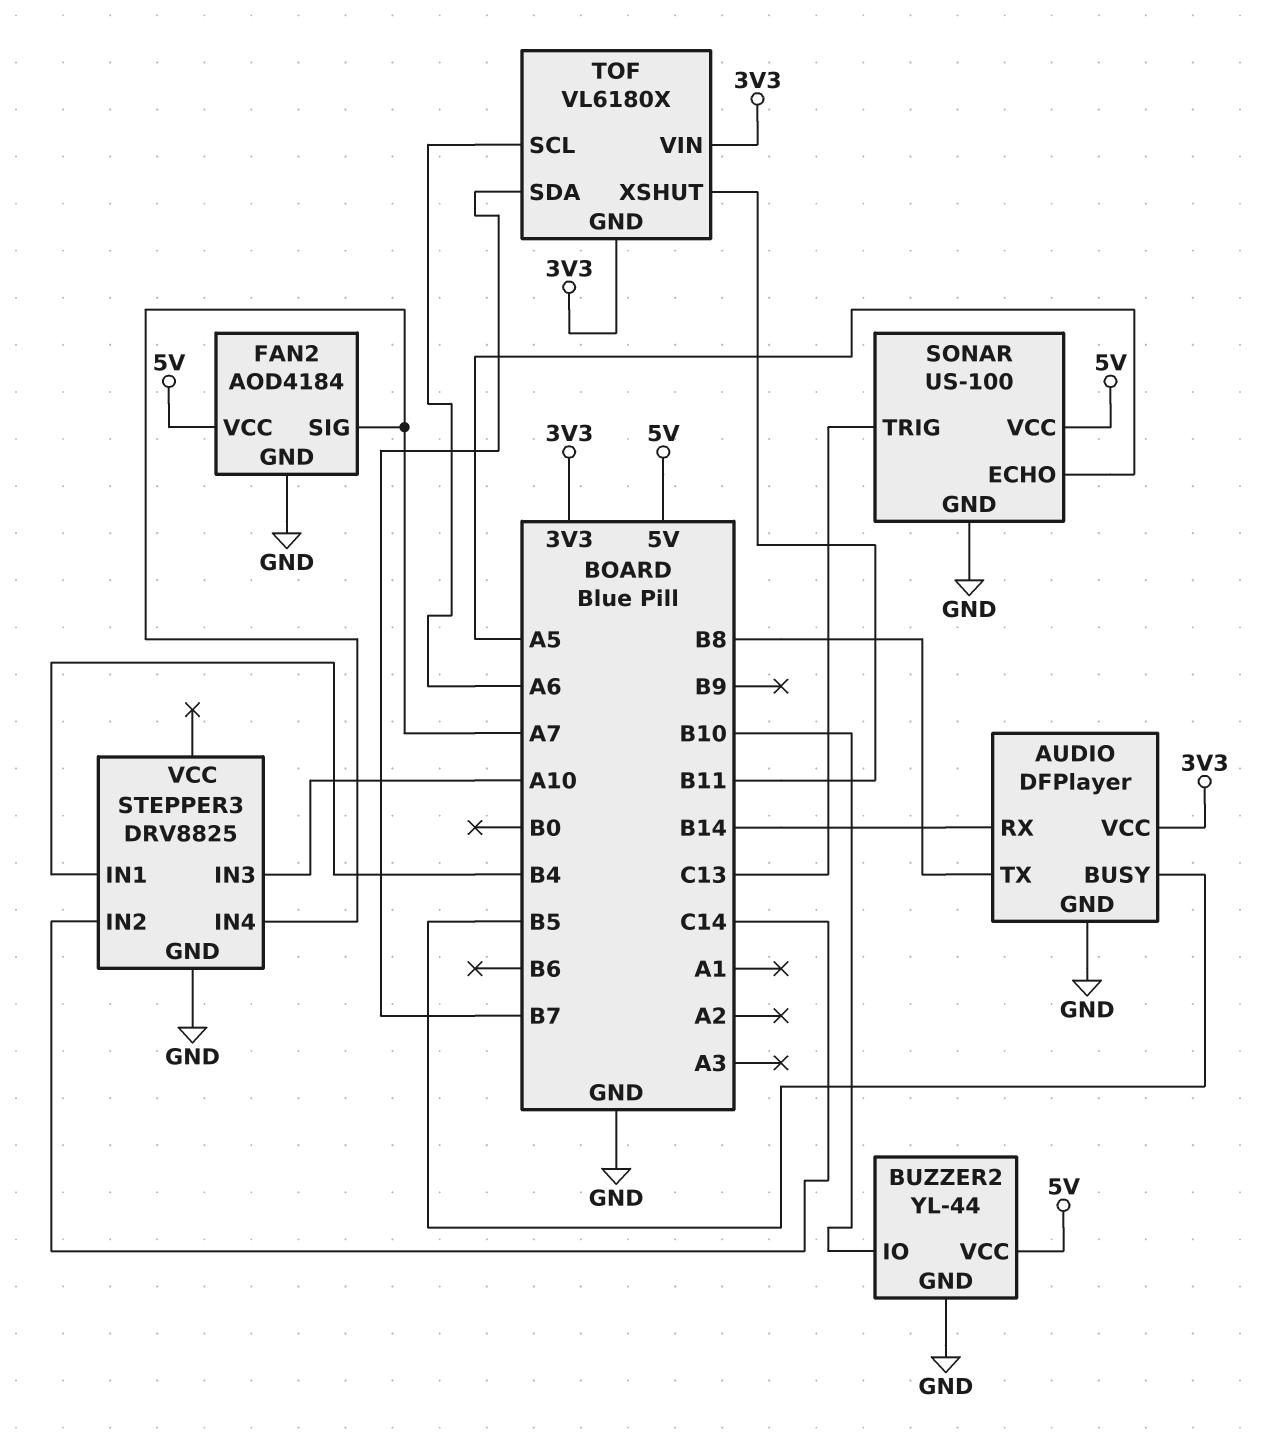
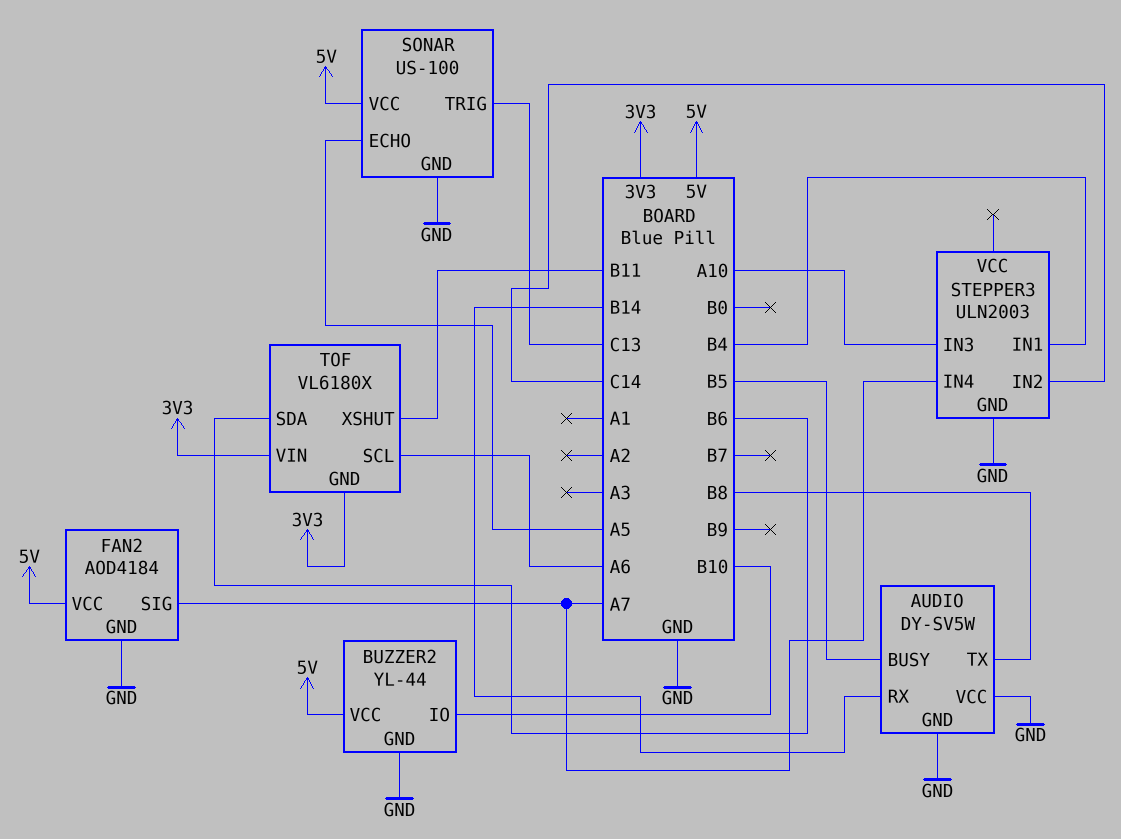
AUDIO: DFPlayer -> DY-SV5W
AUDIO pin VCC: 3V3 -> GND
STEPPER3: DRV8825 -> ULN2003
TOF pin SDA: B7 -> B6

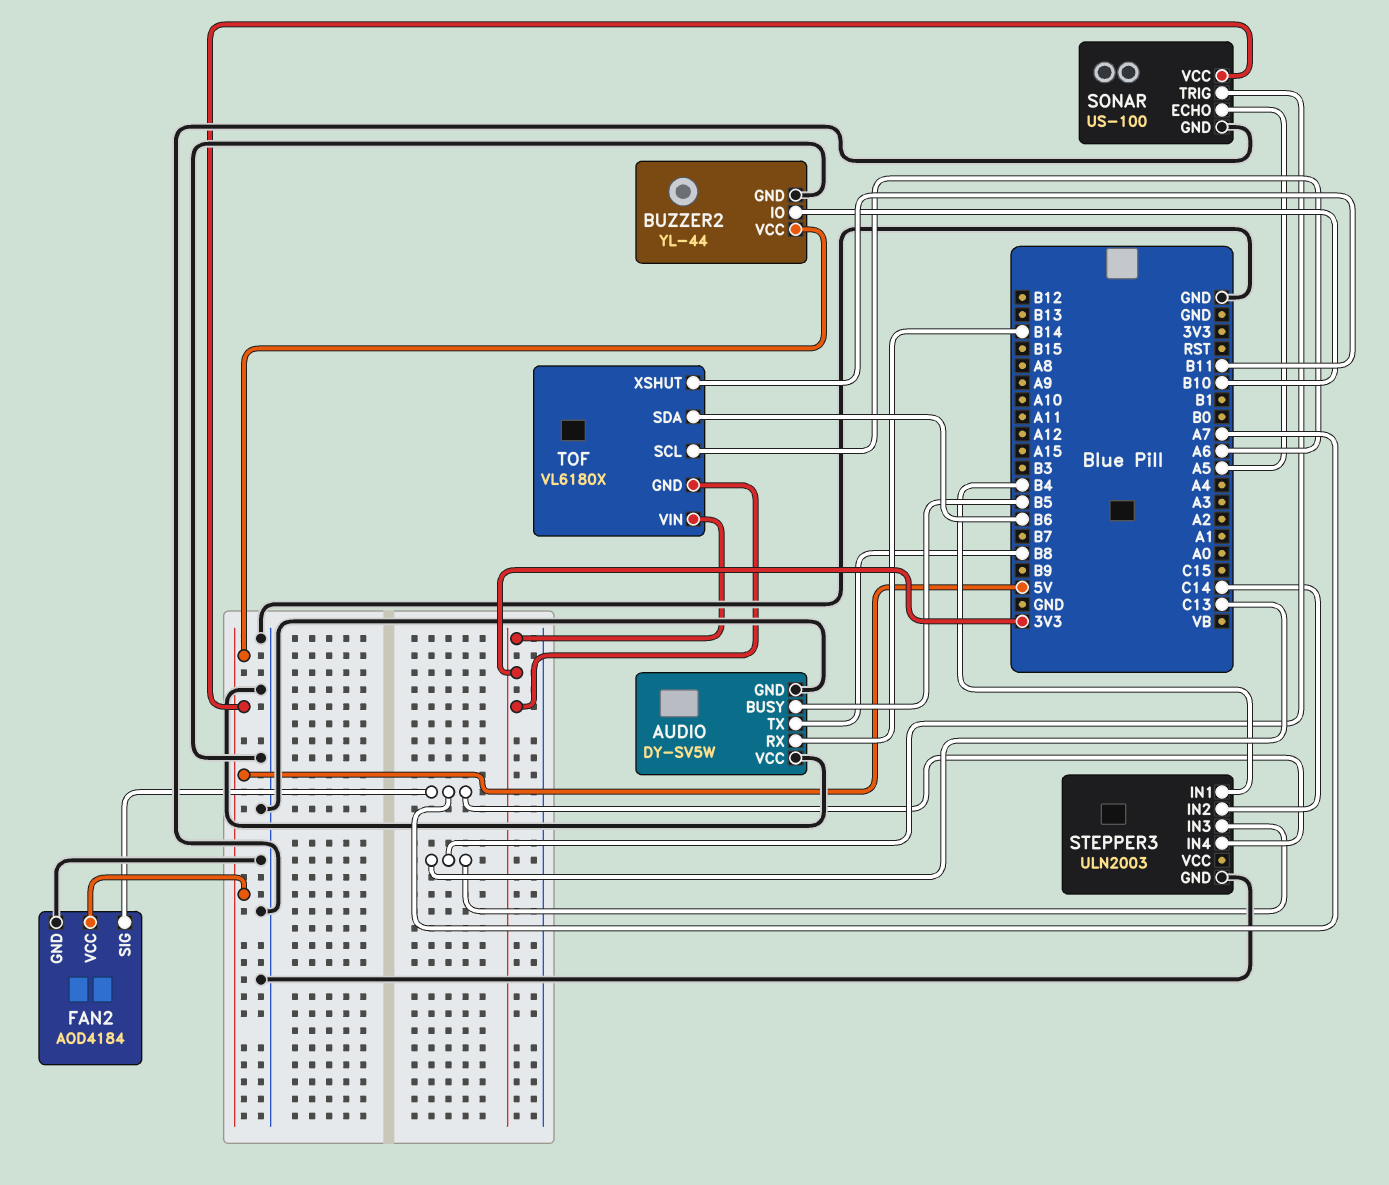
STEPPER3 pin IN3: A10 -> C13

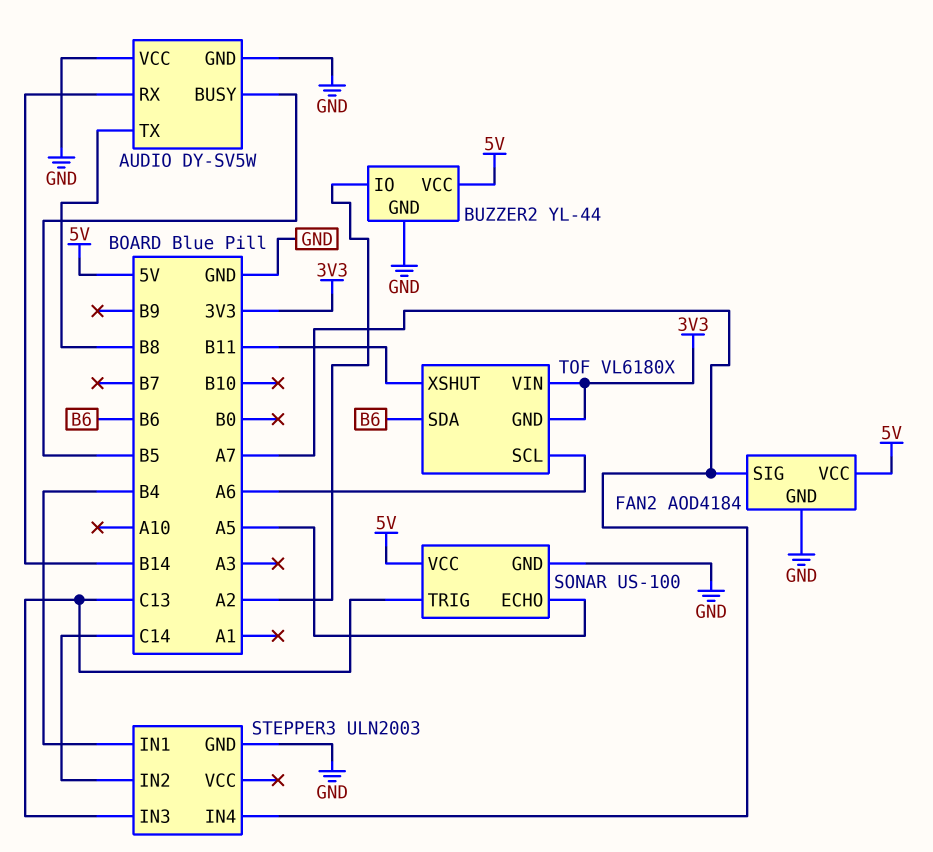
BUZZER2 pin IO: B10 -> A2

